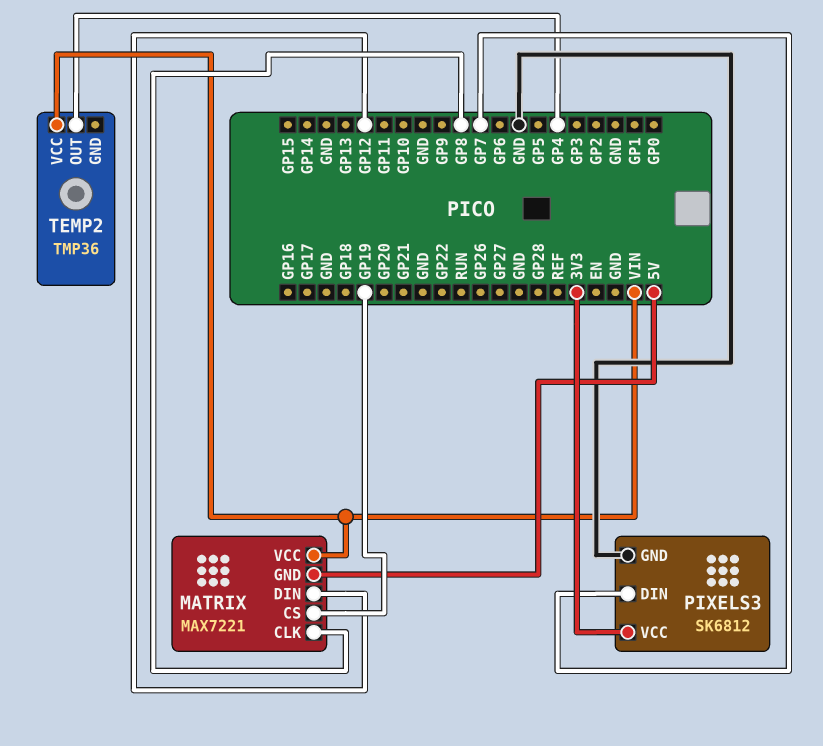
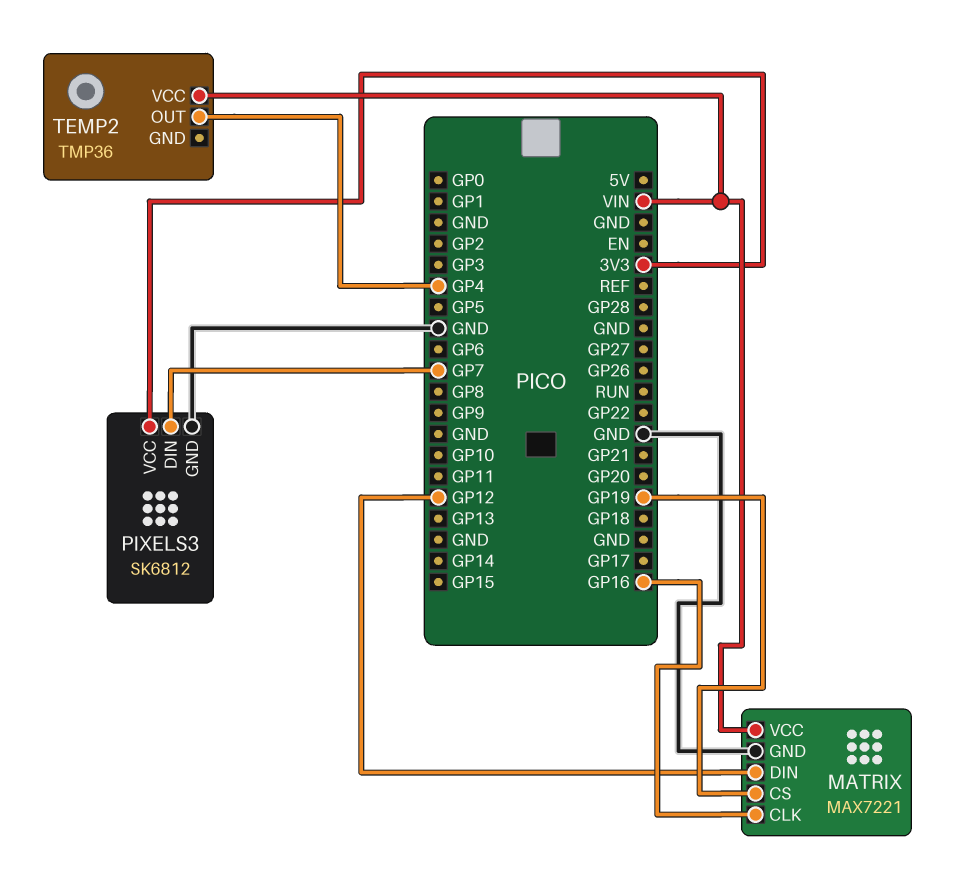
MATRIX pin CLK: GP8 -> GP16
MATRIX pin GND: 5V -> GND

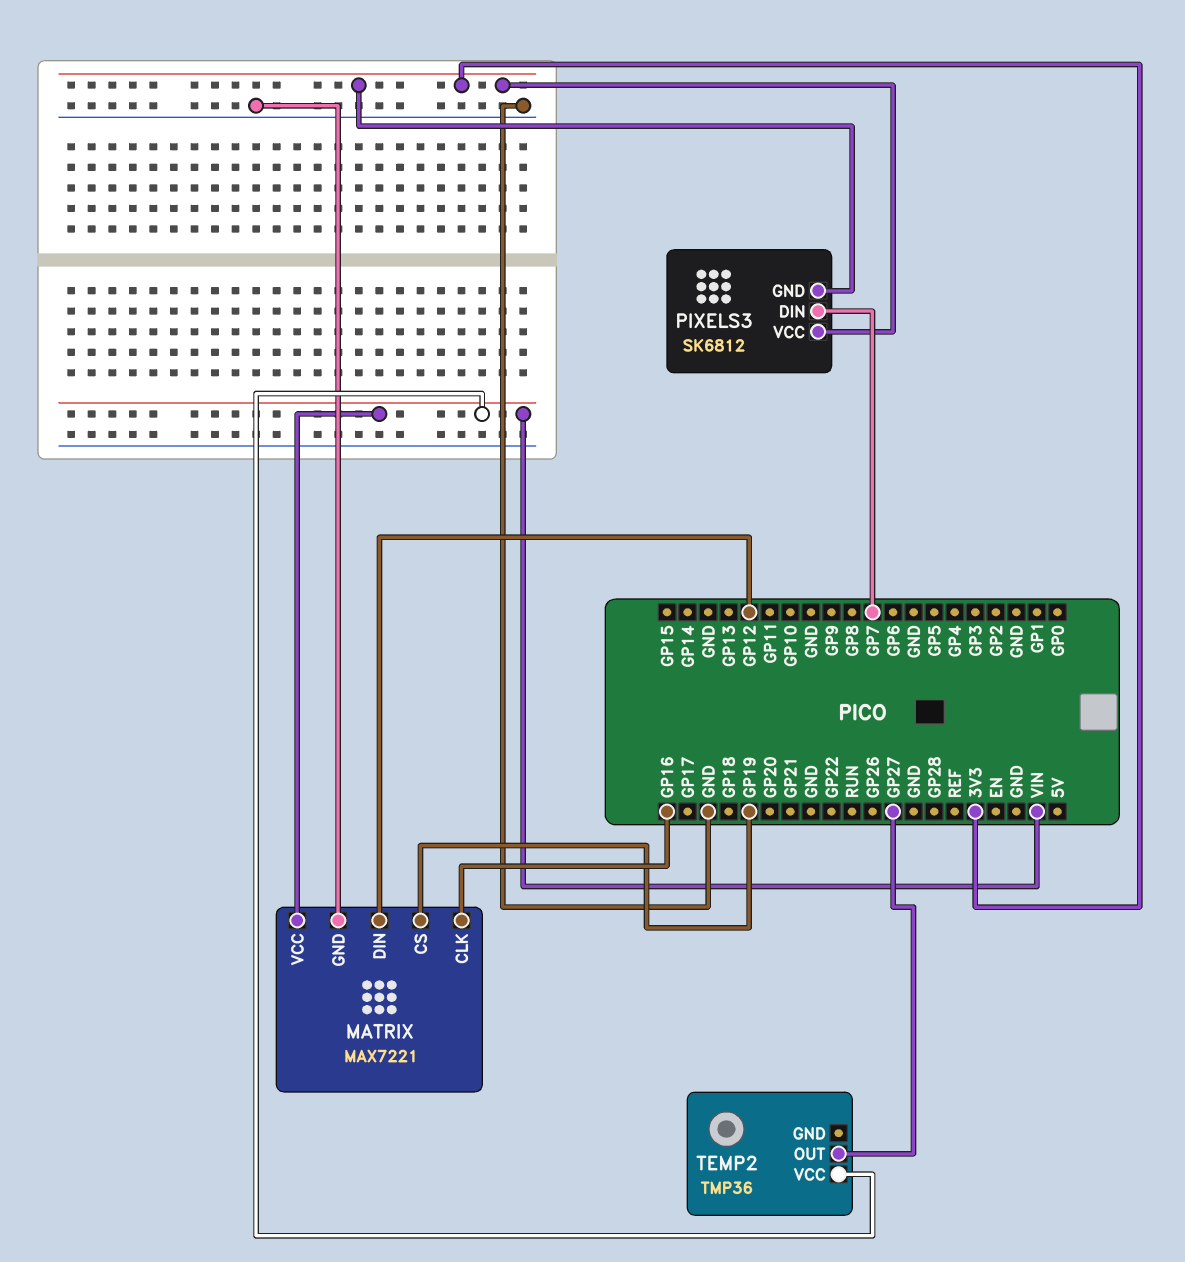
PIXELS3 pin GND: GND -> 3V3
TEMP2 pin OUT: GP4 -> GP27

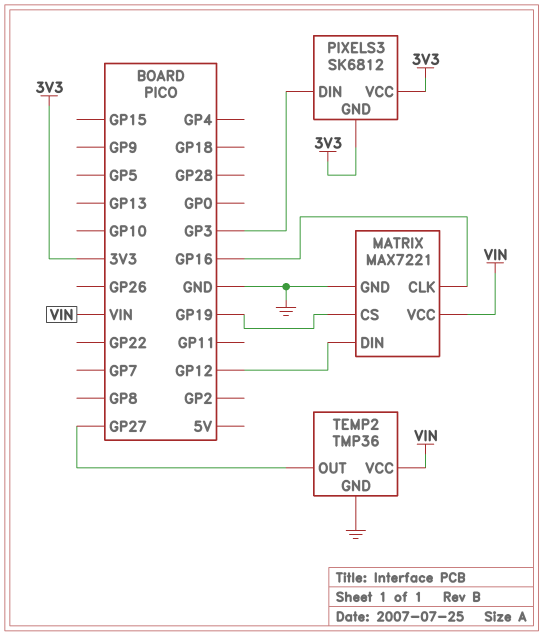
PIXELS3 pin DIN: GP7 -> GP3
TEMP2 pin GND: none -> GND

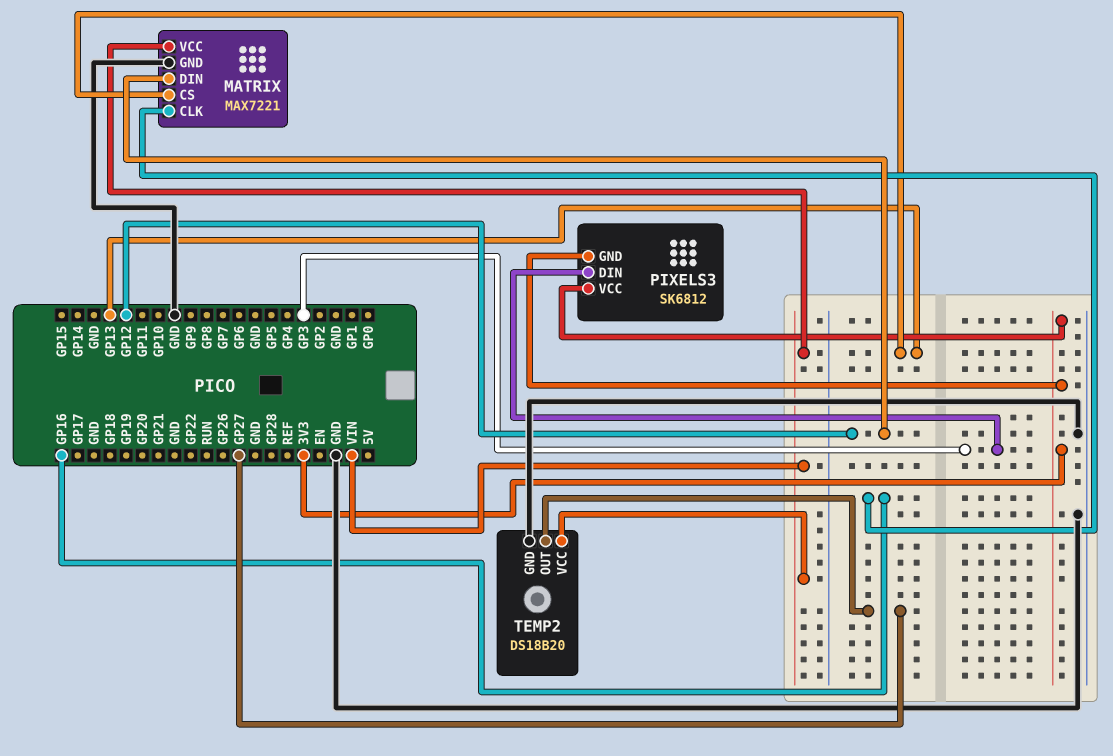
MATRIX pin CS: GP19 -> GP13
TEMP2: TMP36 -> DS18B20

